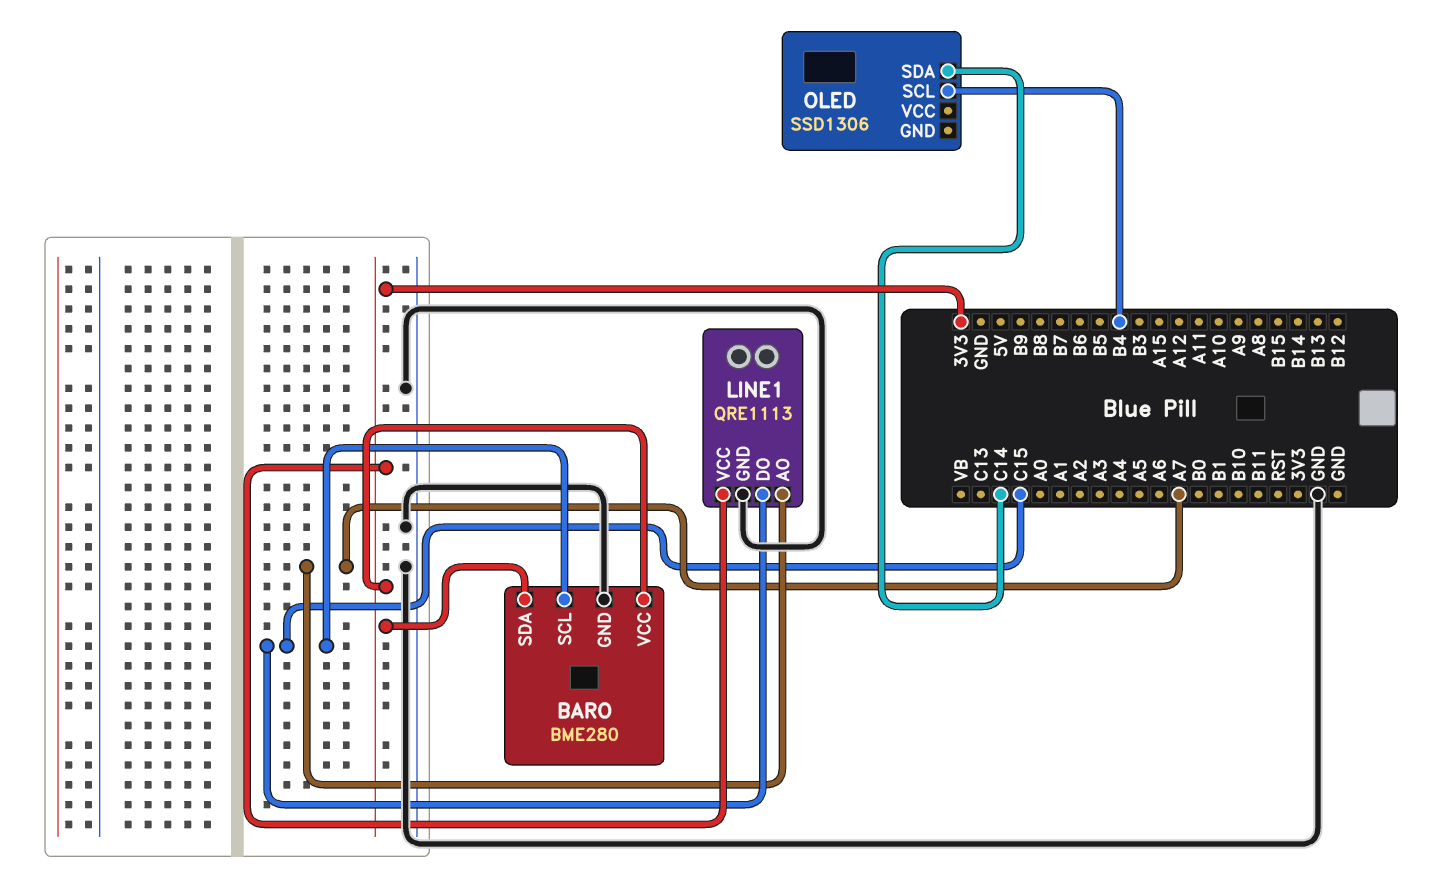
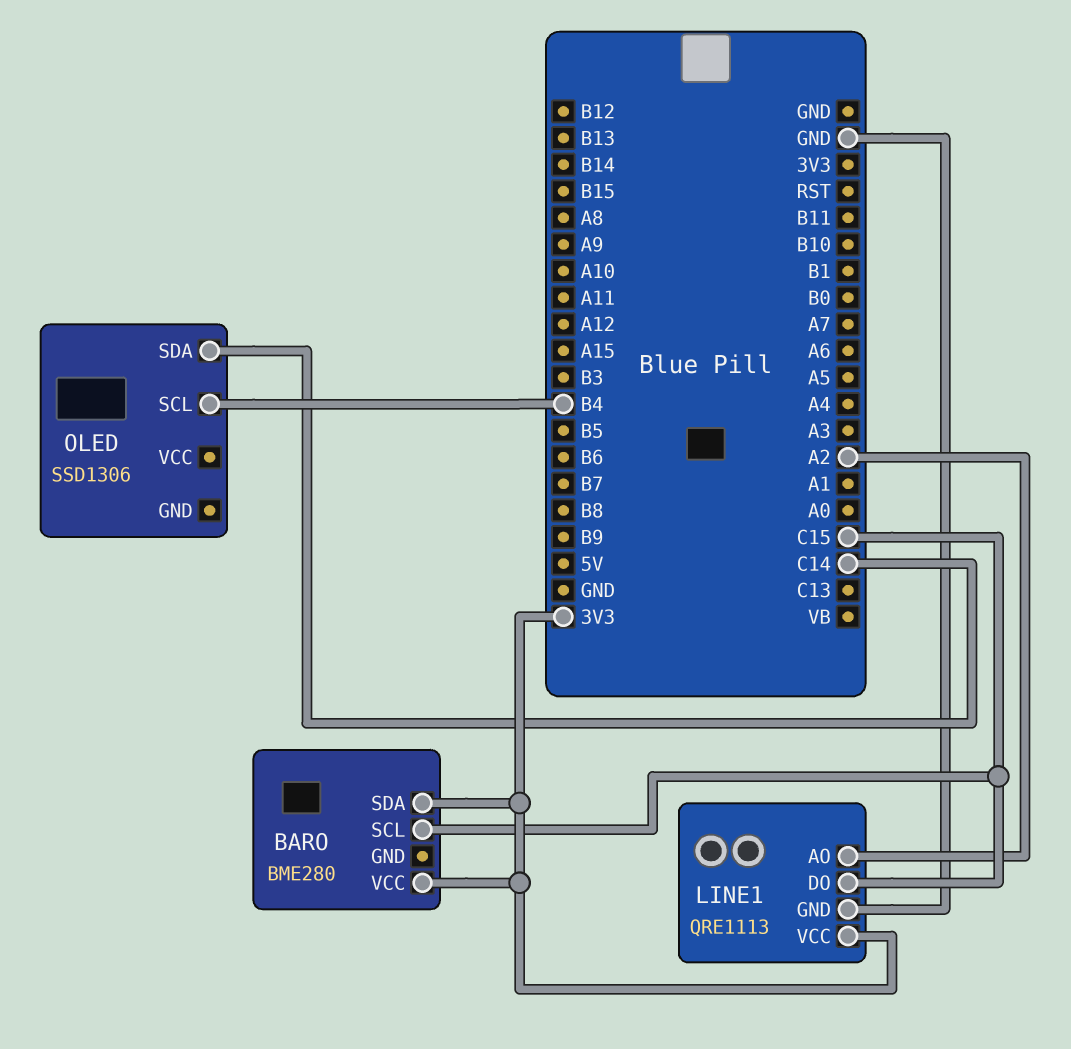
BARO pin GND: GND -> none
LINE1 pin AO: A7 -> A2

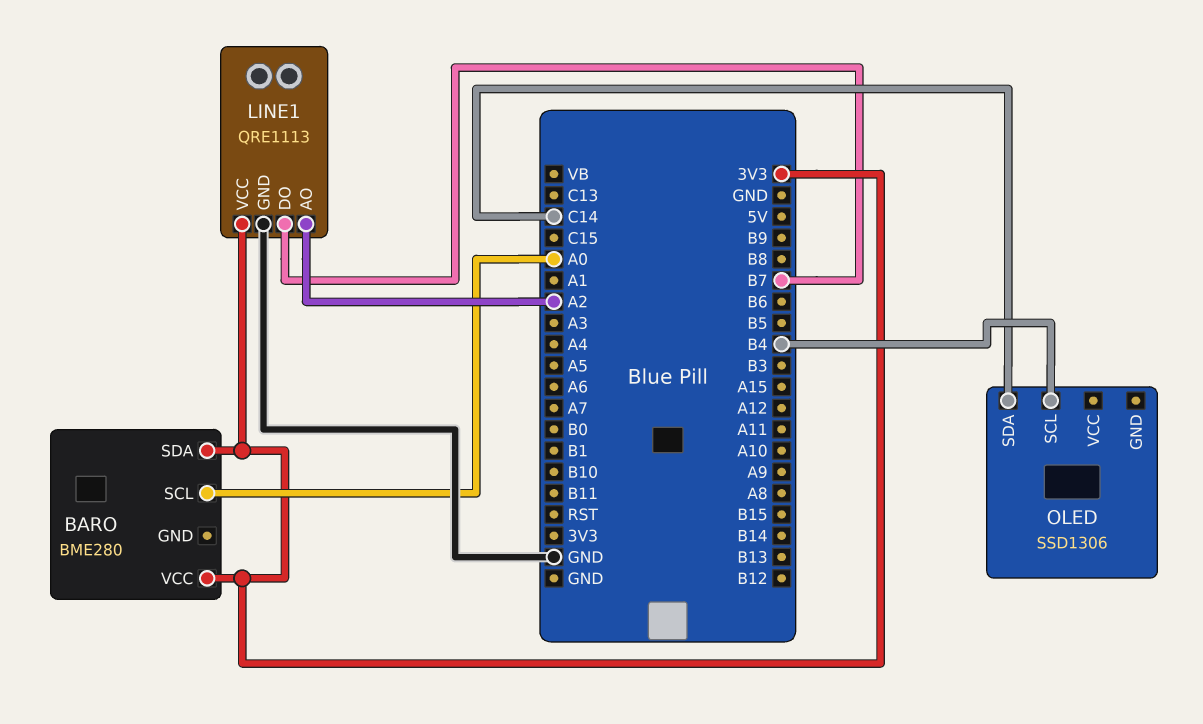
BARO pin SCL: C15 -> A0
LINE1 pin DO: C15 -> B7

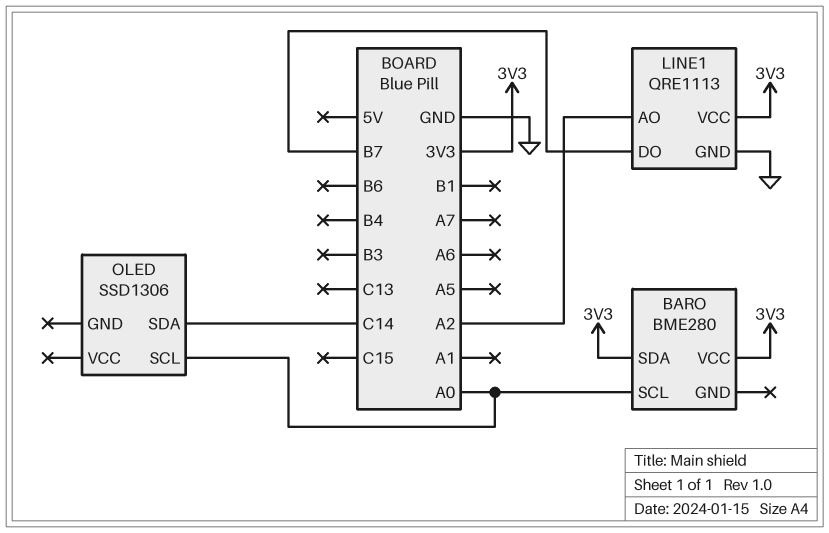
OLED pin SCL: B4 -> A0

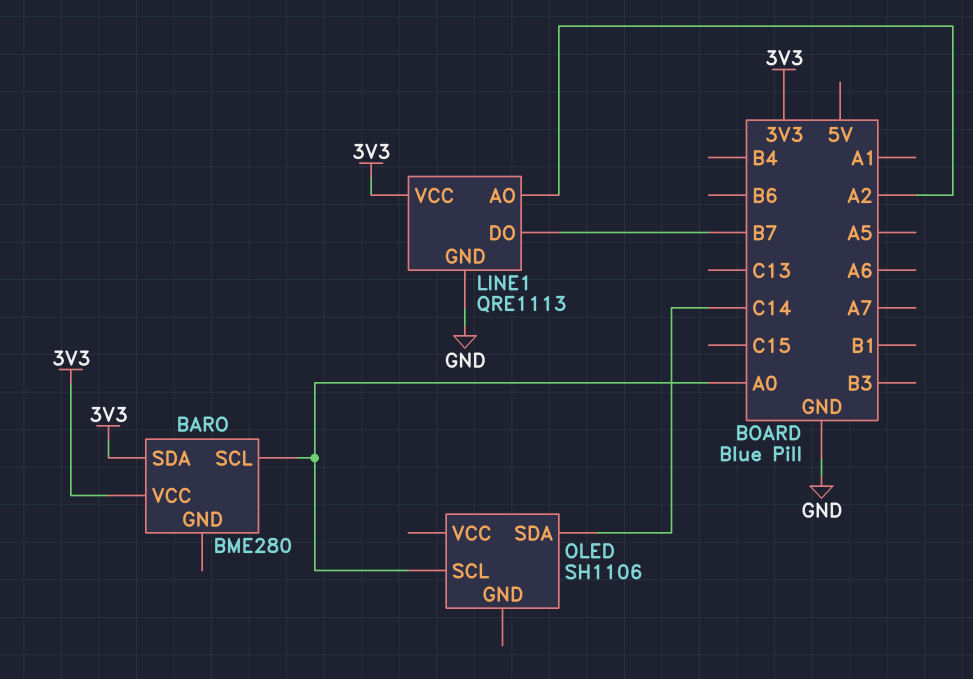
OLED: SSD1306 -> SH1106

